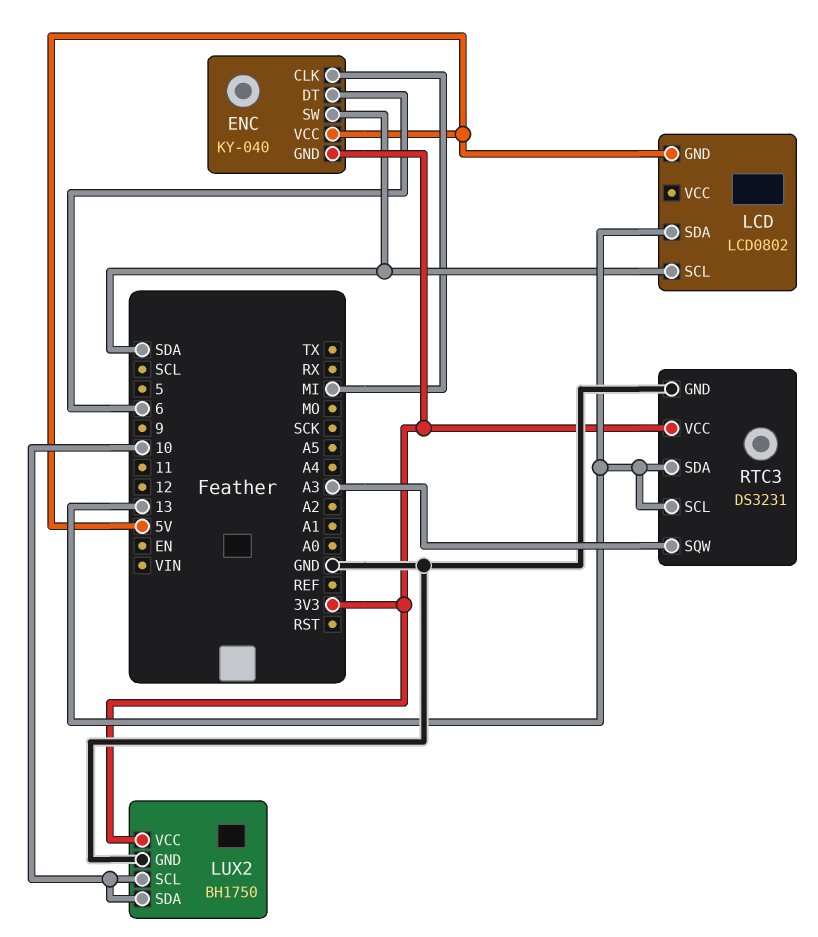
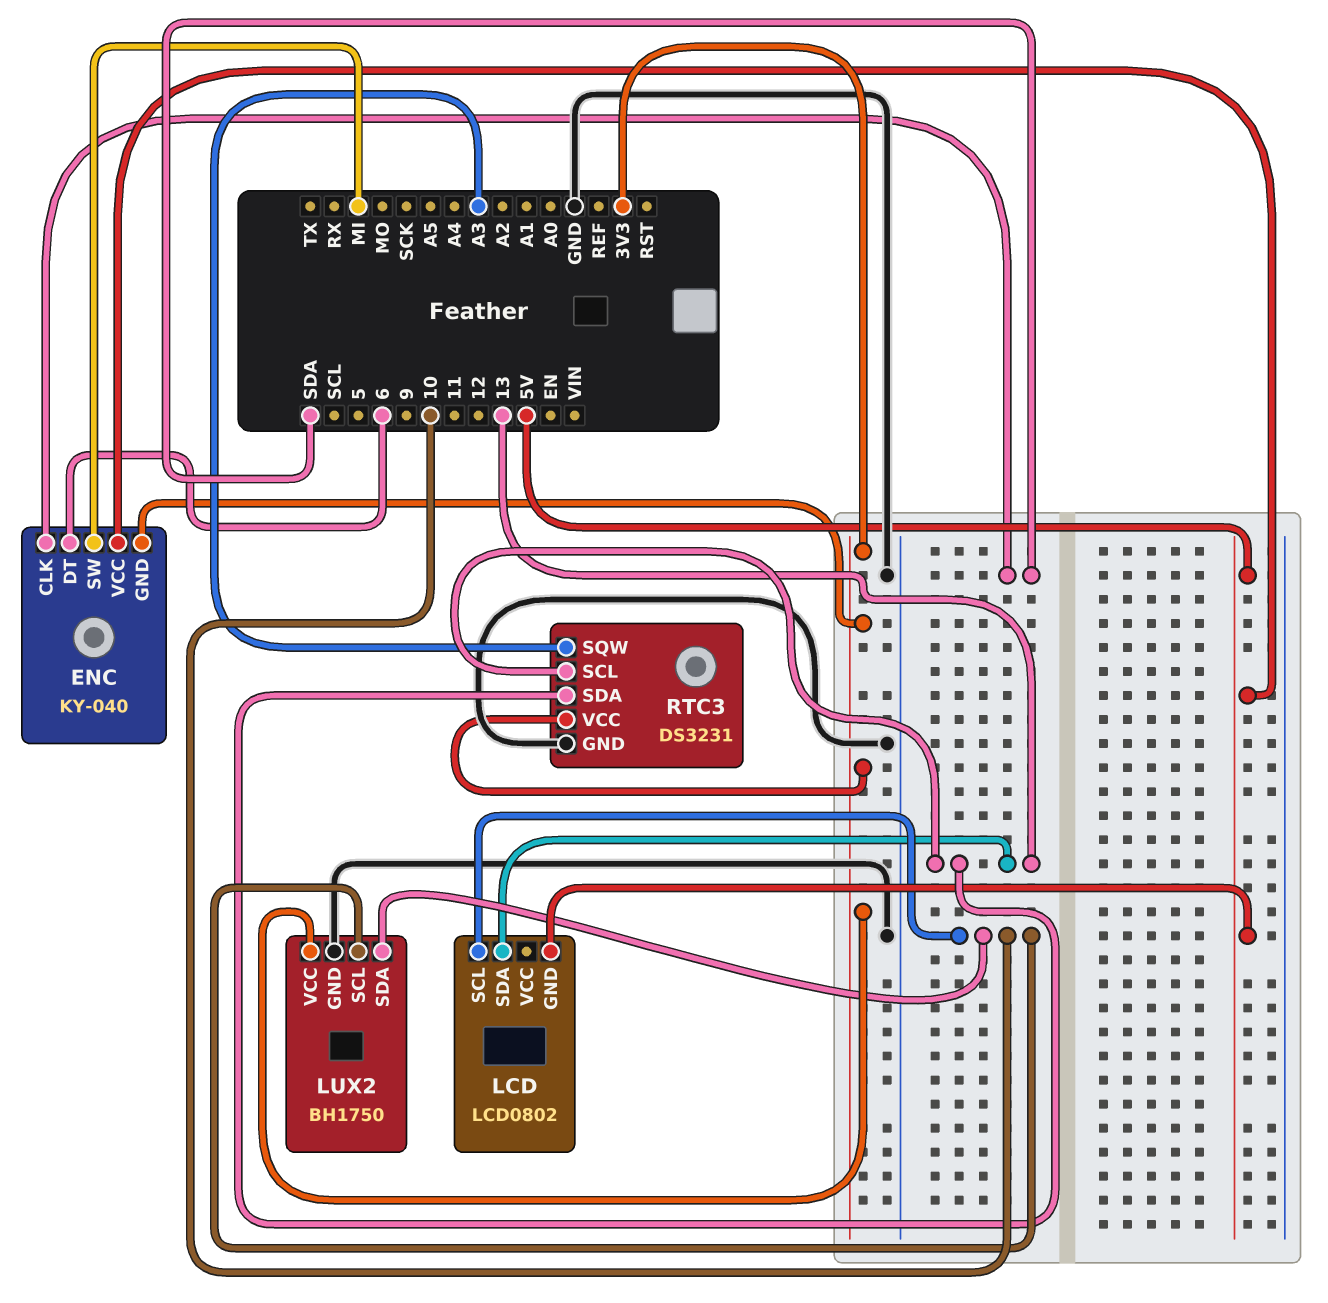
ENC pin CLK: MI -> SDA
ENC pin SW: SDA -> MI
LCD pin SCL: SDA -> 10

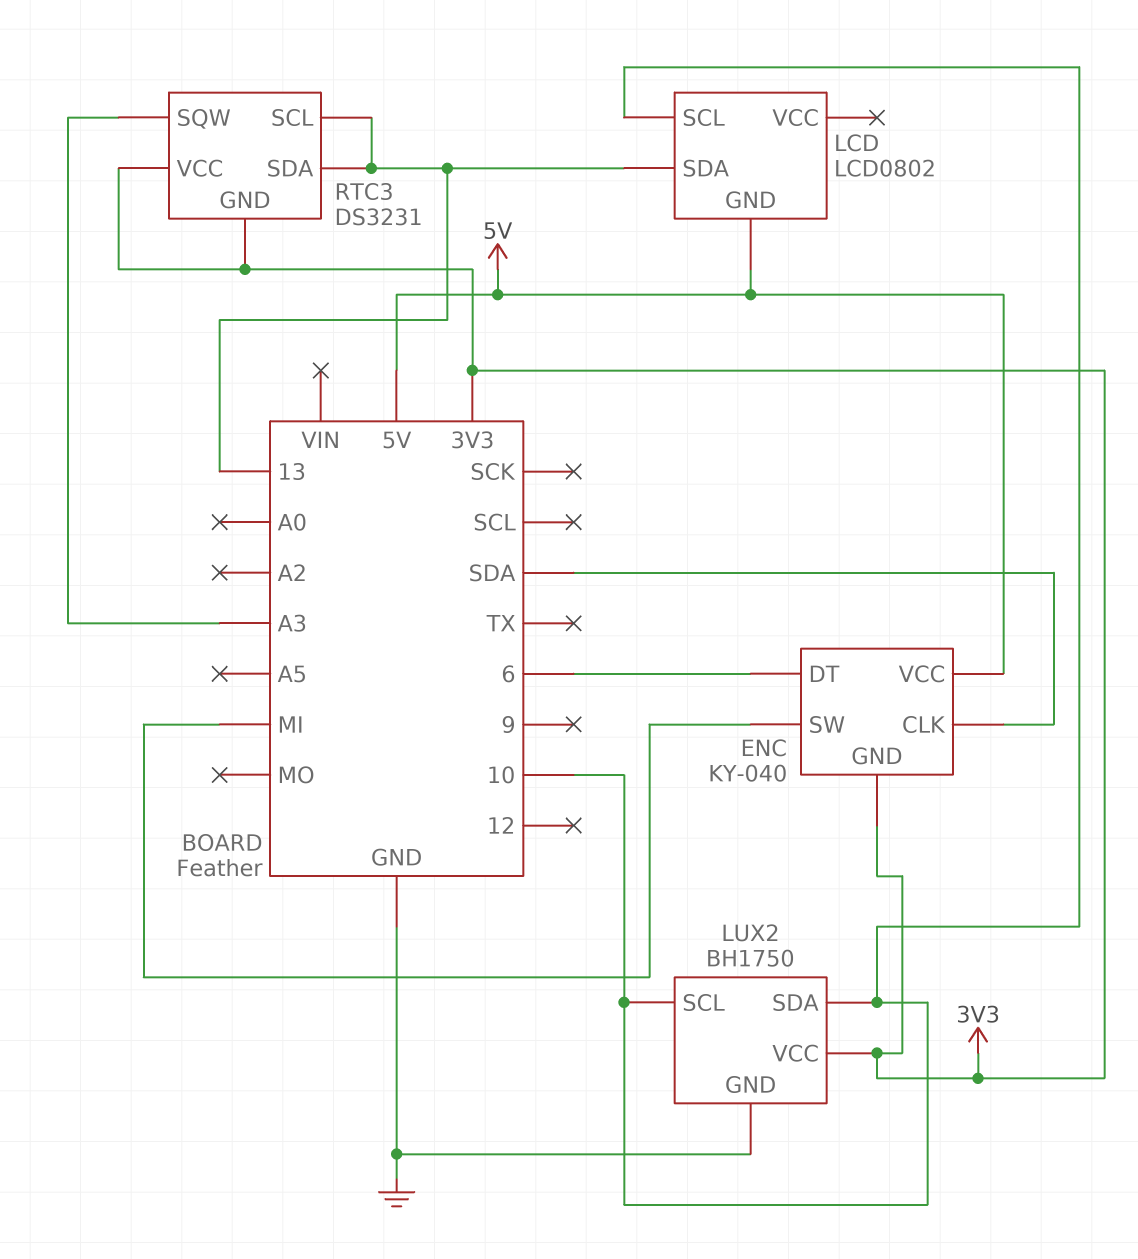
RTC3 pin GND: GND -> 3V3

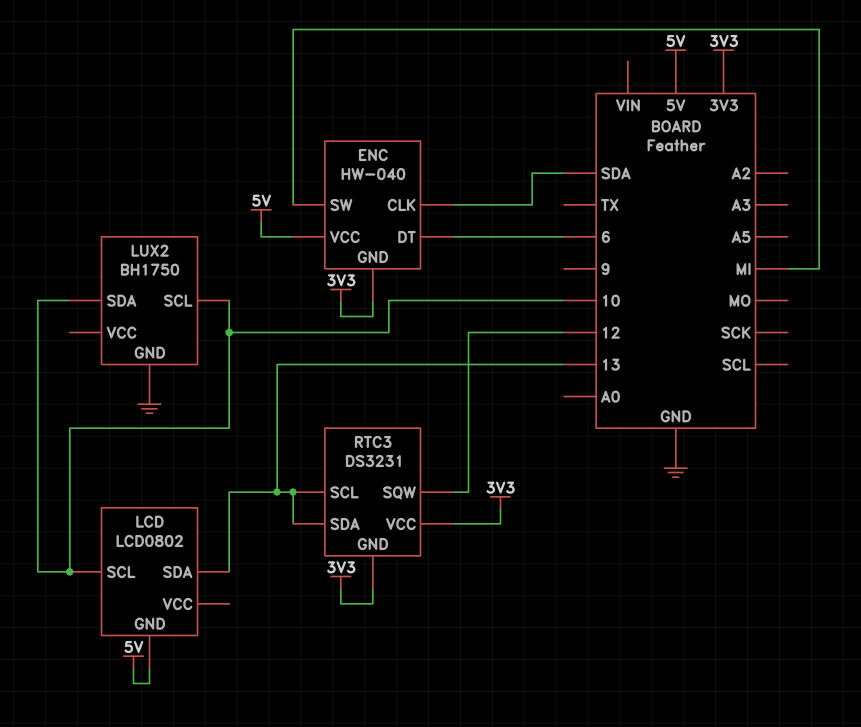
ENC: KY-040 -> HW-040
LUX2 pin VCC: 3V3 -> none
RTC3 pin SQW: A3 -> 12

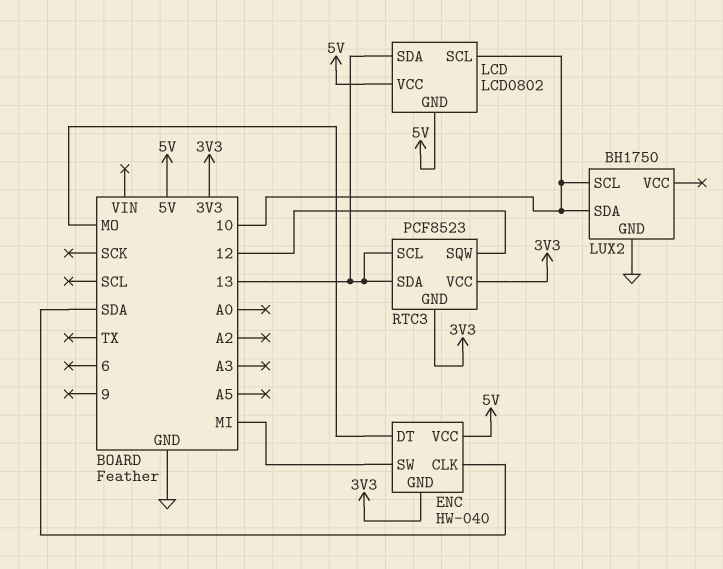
ENC pin DT: 6 -> MO
LCD pin VCC: none -> 5V
RTC3: DS3231 -> PCF8523

